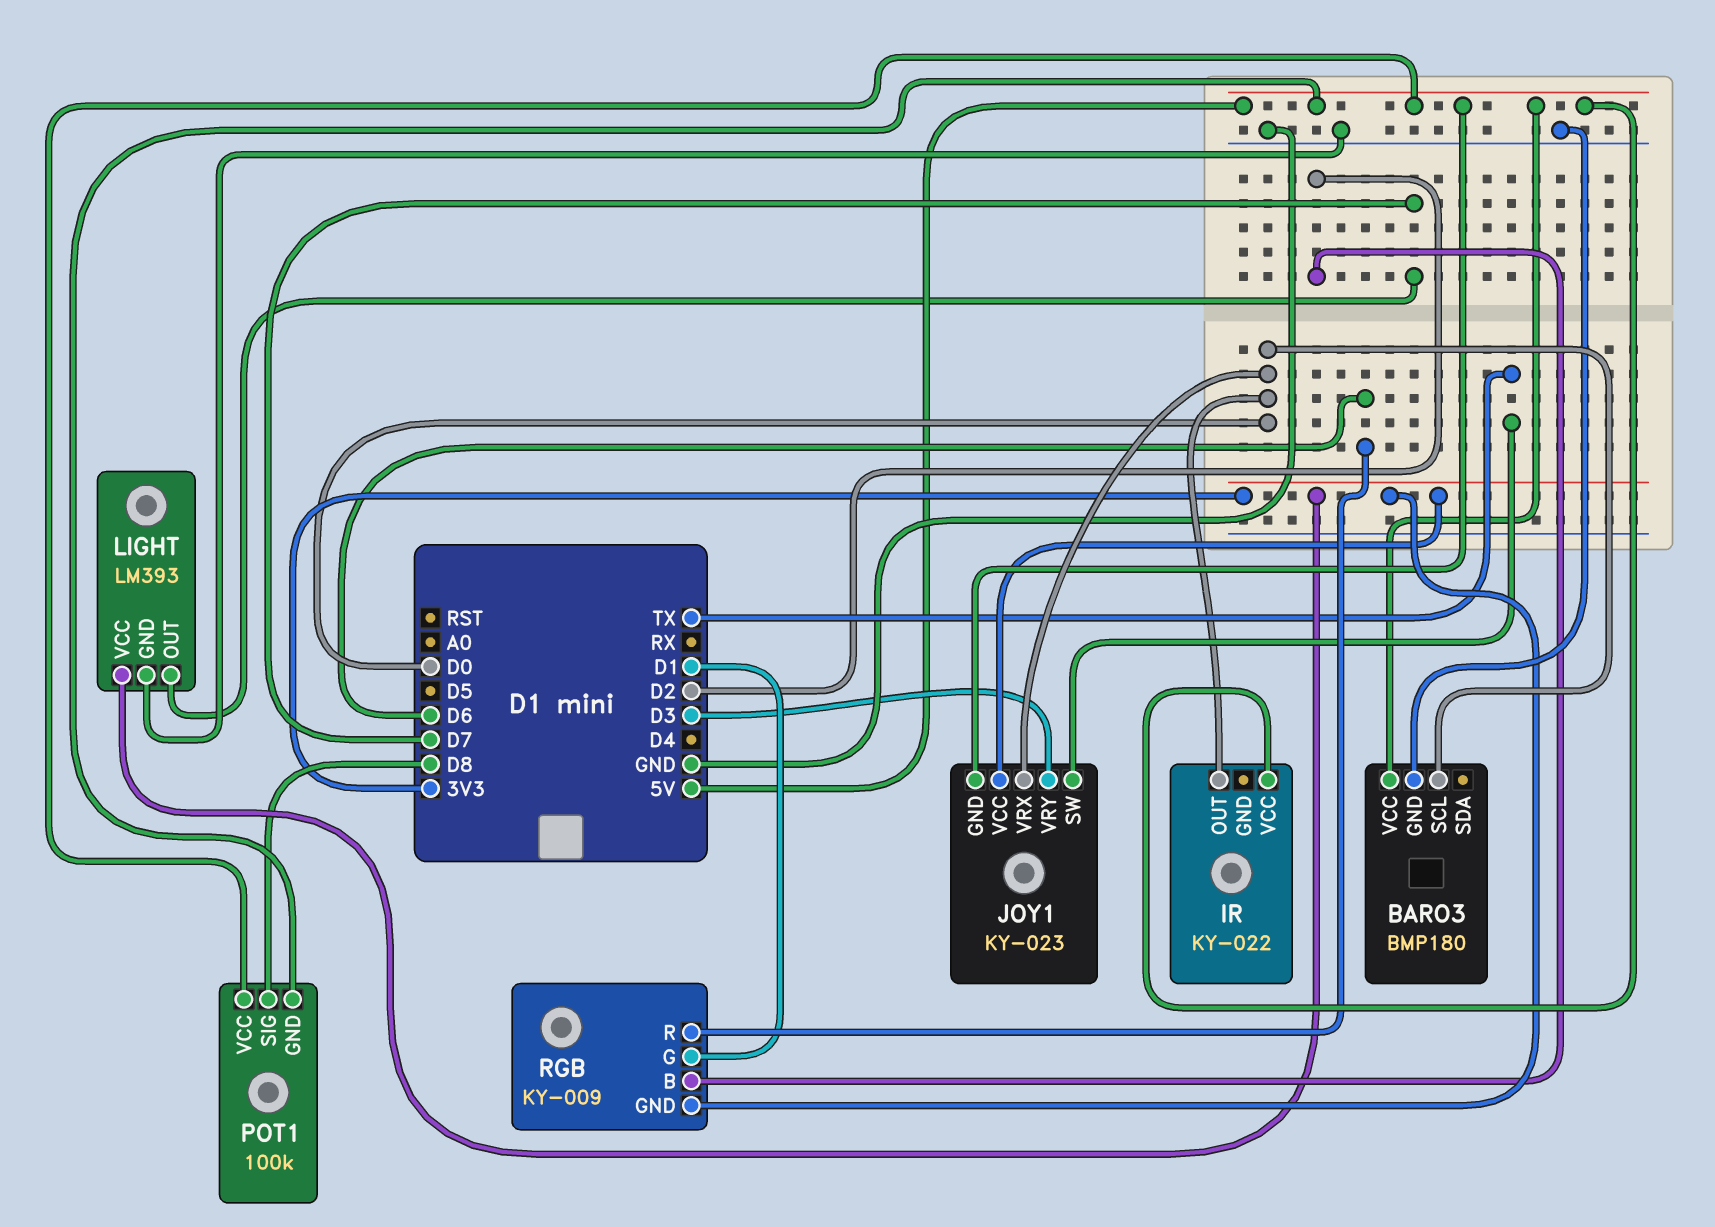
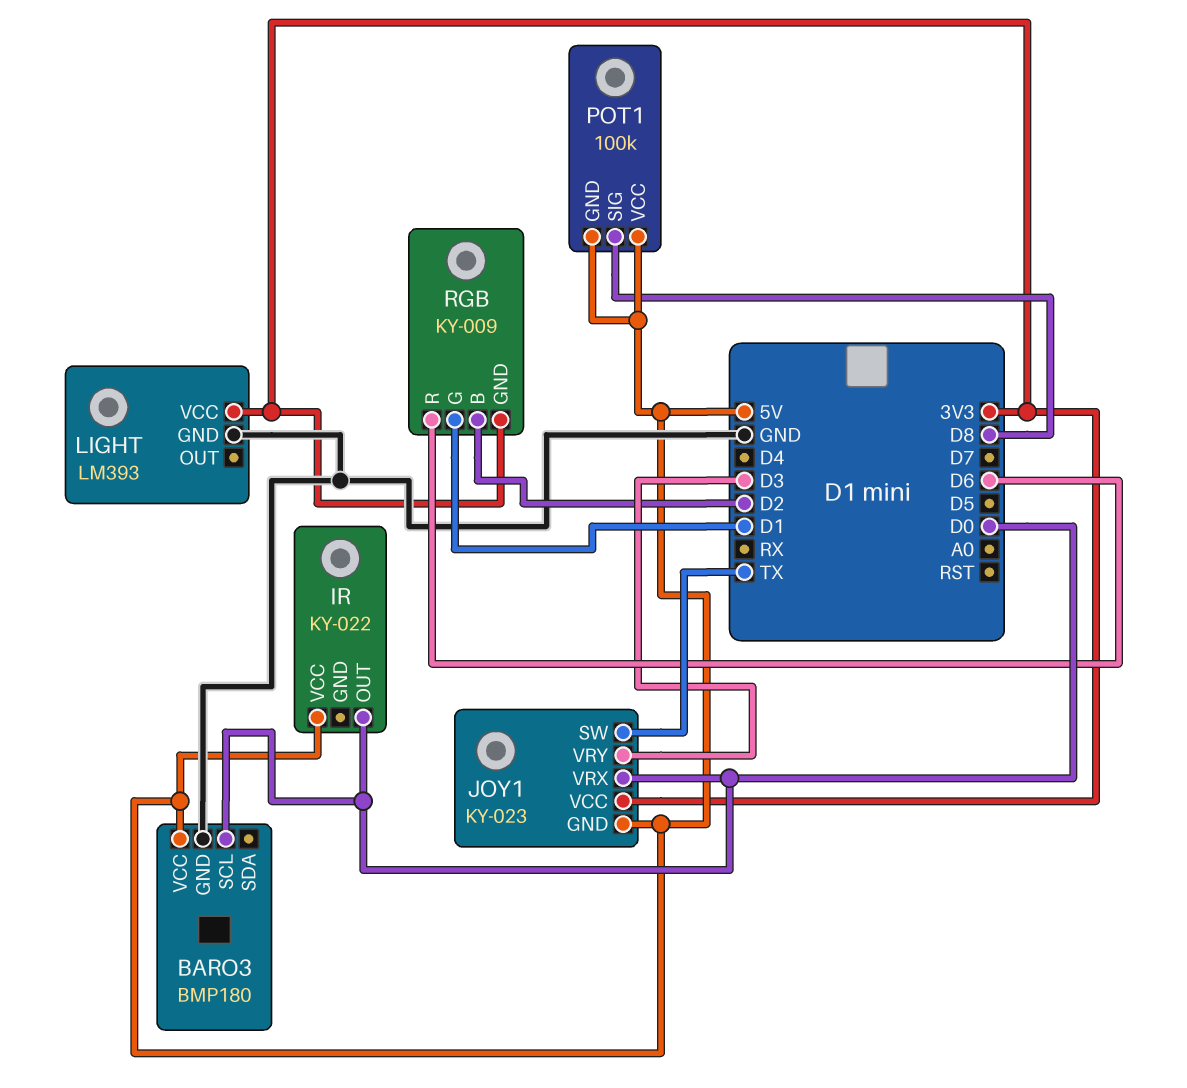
LIGHT pin OUT: D7 -> none

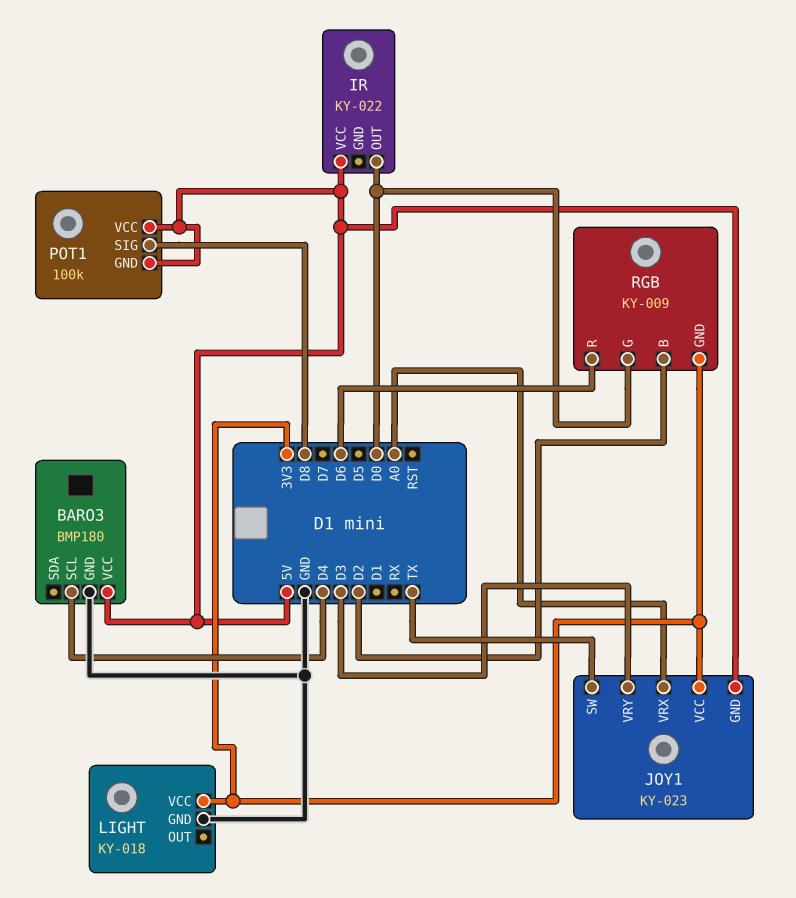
BARO3 pin SCL: D0 -> D4
JOY1 pin VRX: D0 -> A0
LIGHT: LM393 -> KY-018
RGB pin G: D1 -> D0

